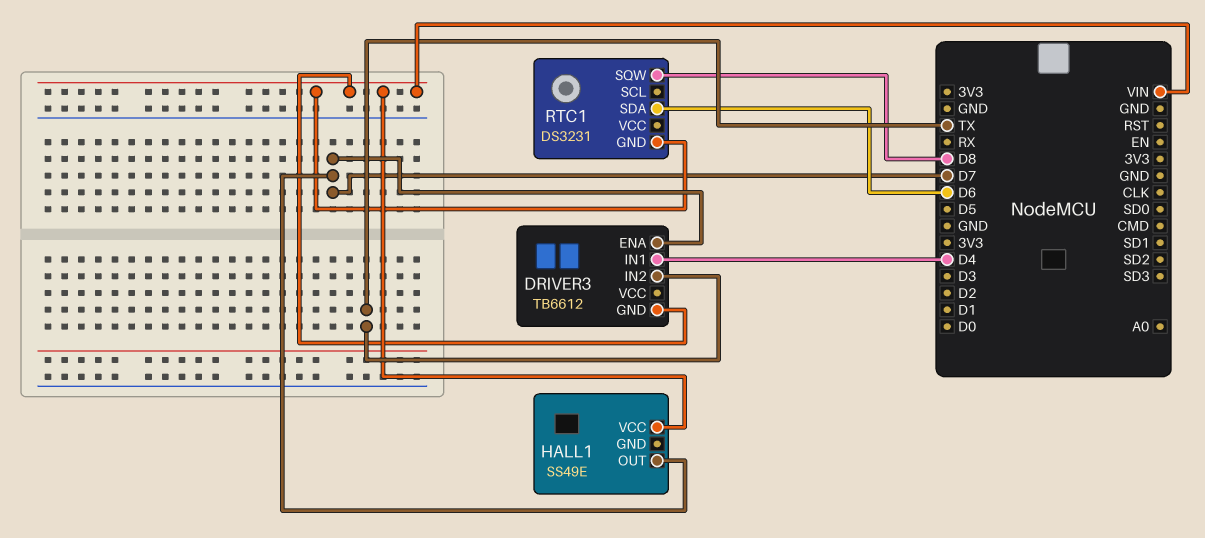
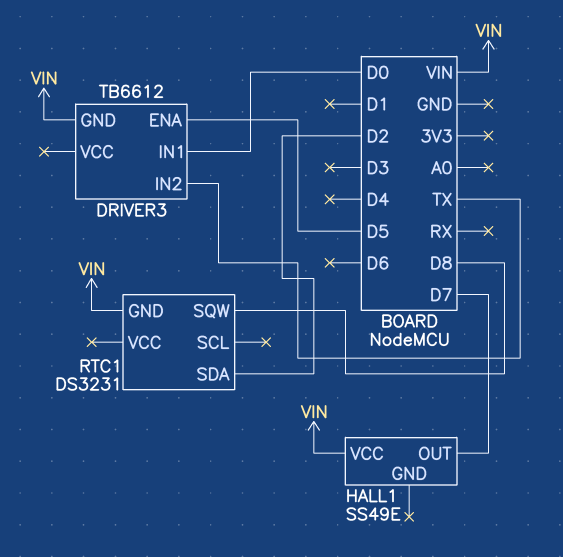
DRIVER3 pin ENA: D7 -> D5
DRIVER3 pin IN1: D4 -> D0
RTC1 pin SDA: D6 -> D2

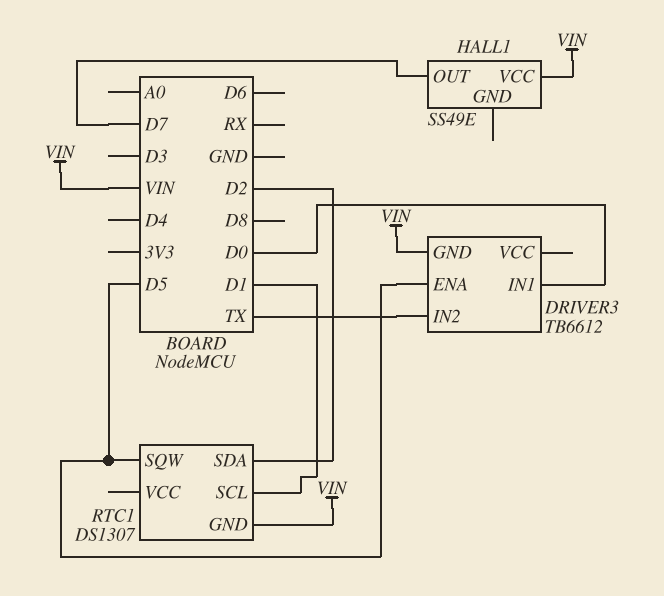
RTC1: DS3231 -> DS1307
RTC1 pin SCL: none -> D1
RTC1 pin SQW: D8 -> D5

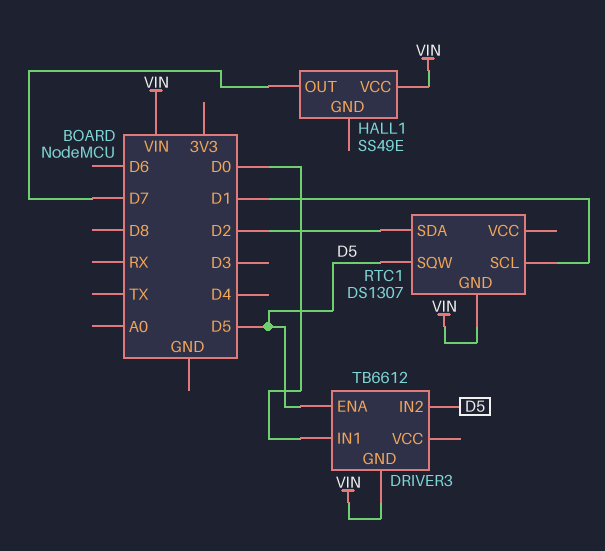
DRIVER3 pin IN2: TX -> D5

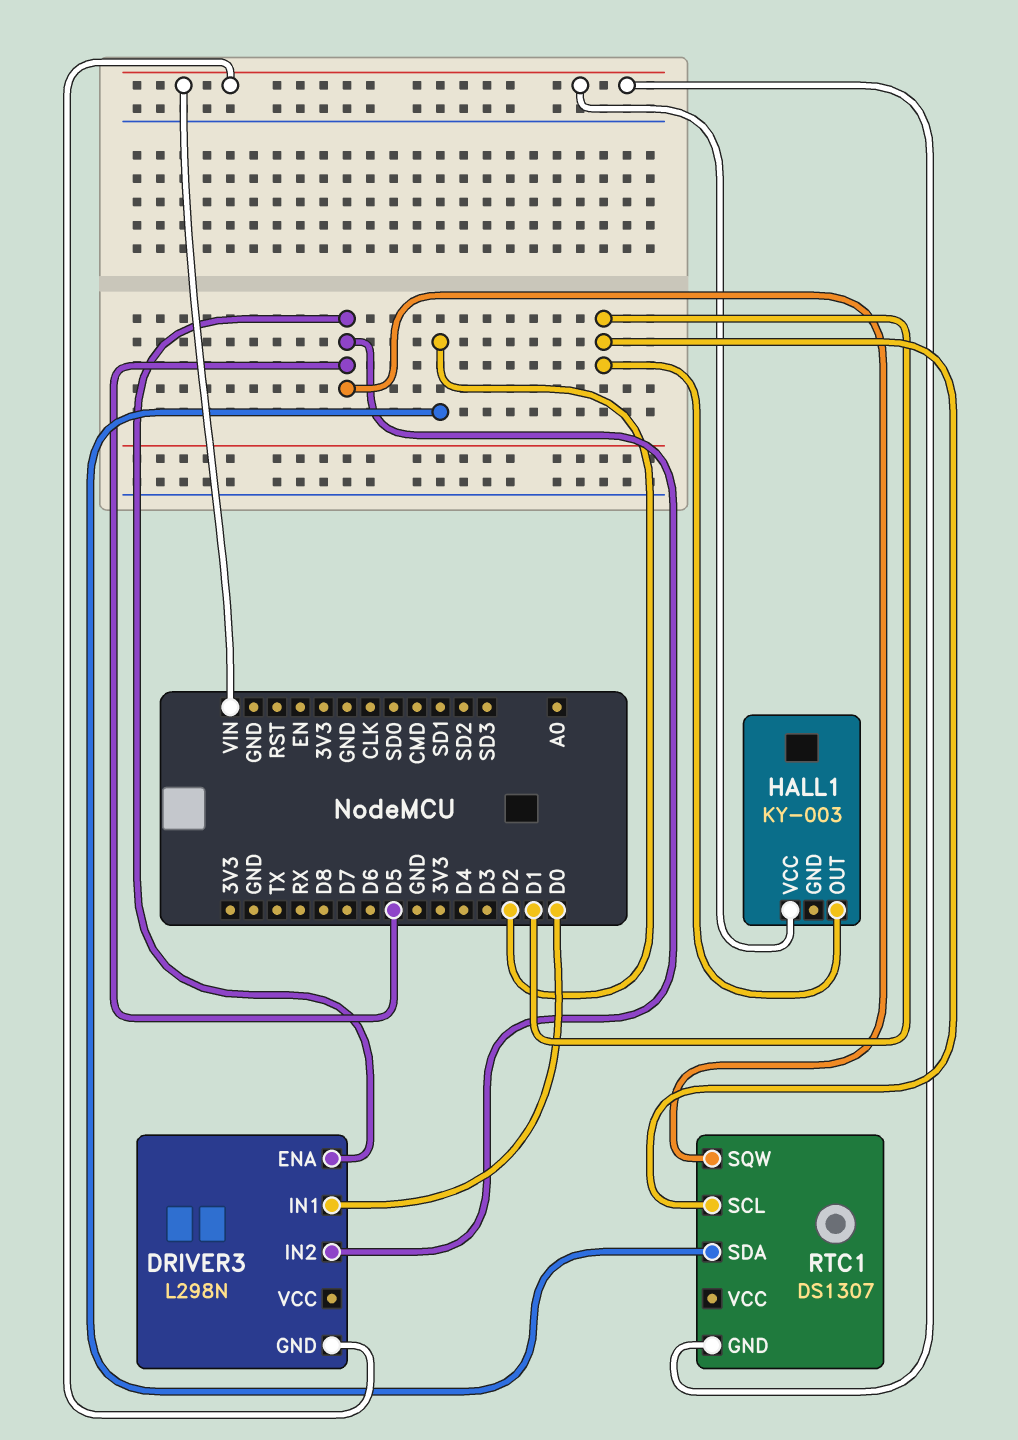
DRIVER3: TB6612 -> L298N
HALL1: SS49E -> KY-003
HALL1 pin OUT: D7 -> D1

